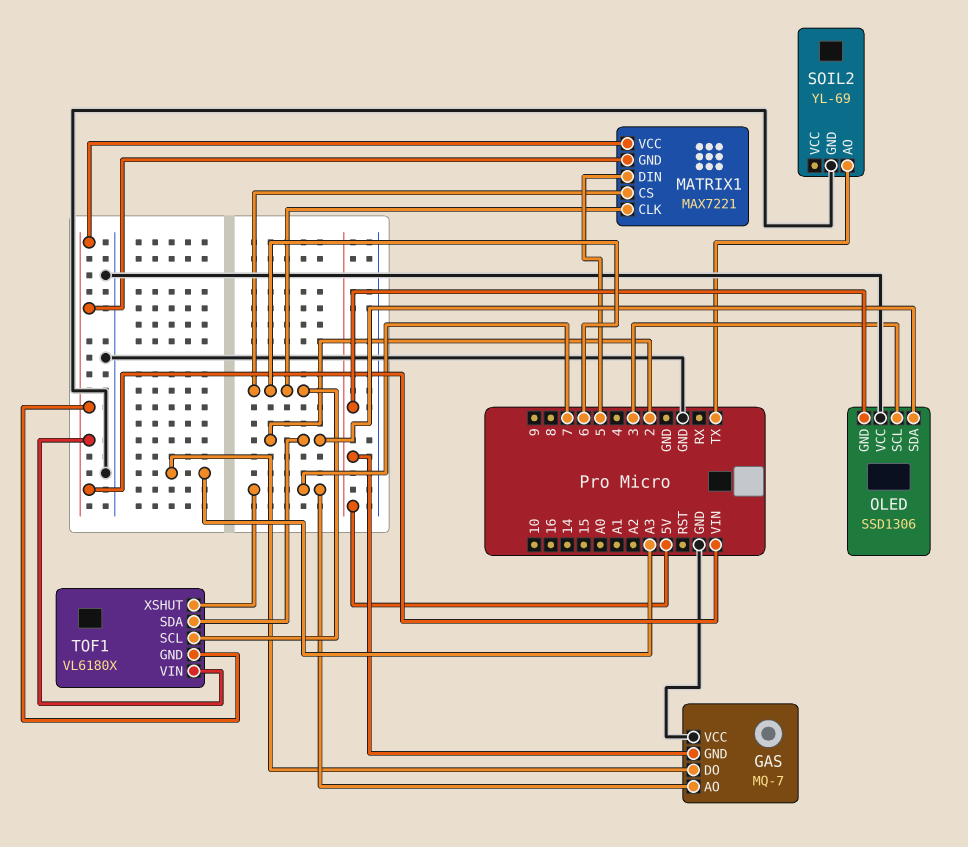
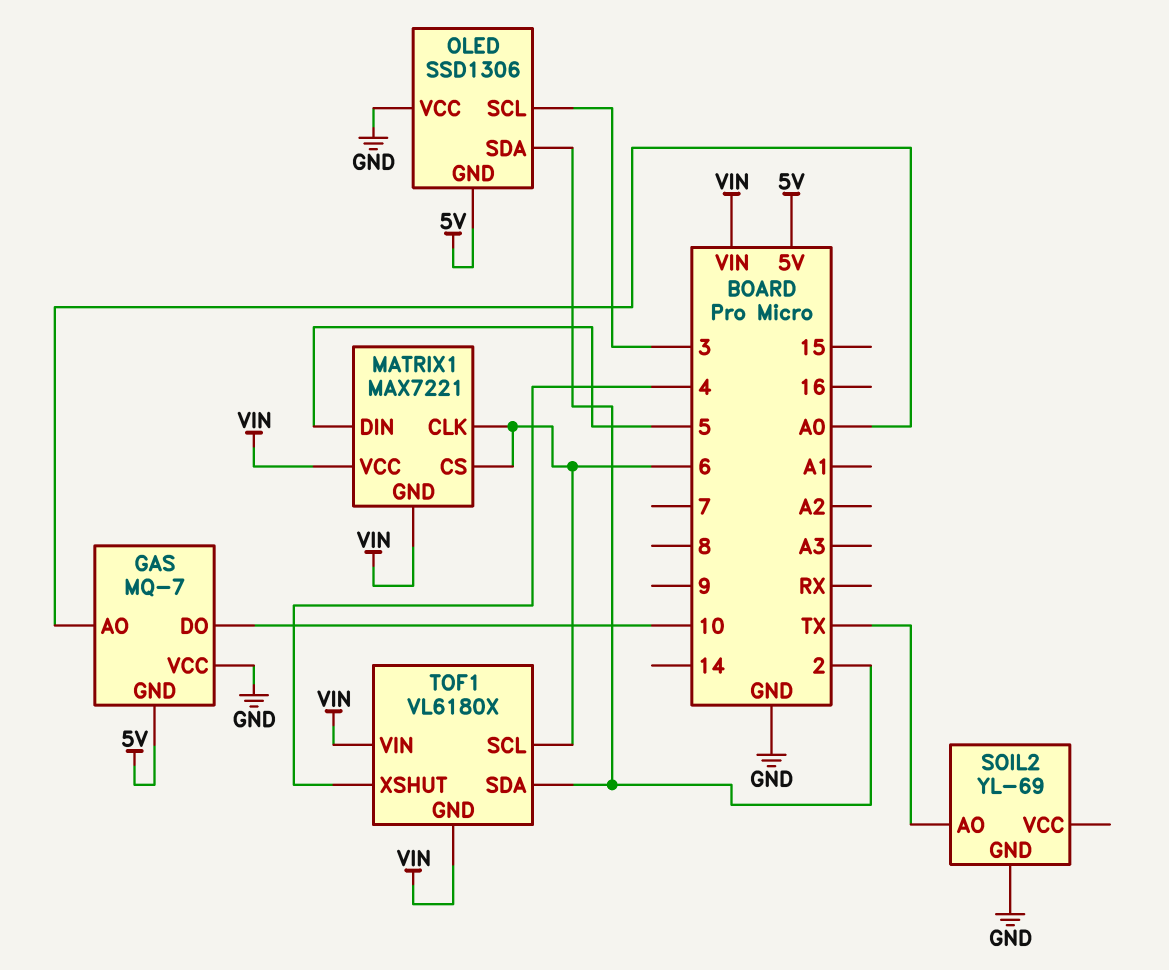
GAS pin AO: 7 -> A0
GAS pin DO: A3 -> 10
TOF1 pin XSHUT: 7 -> 4

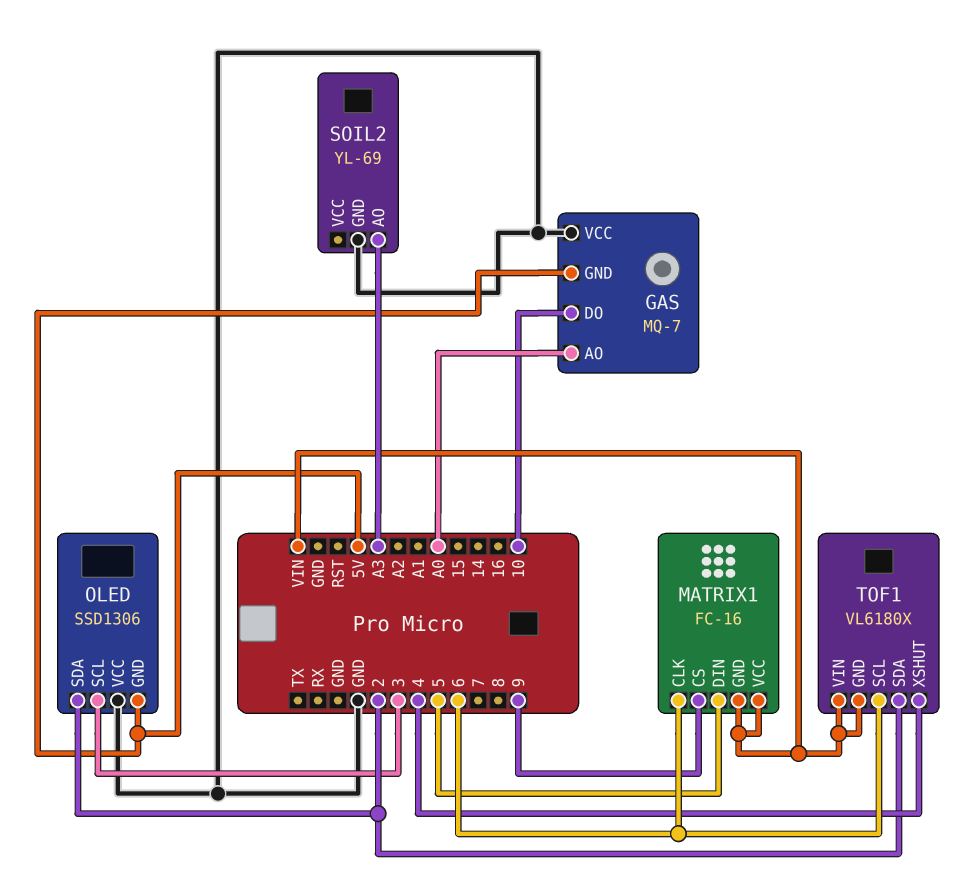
MATRIX1: MAX7221 -> FC-16
MATRIX1 pin CS: 6 -> 9
SOIL2 pin AO: TX -> A3

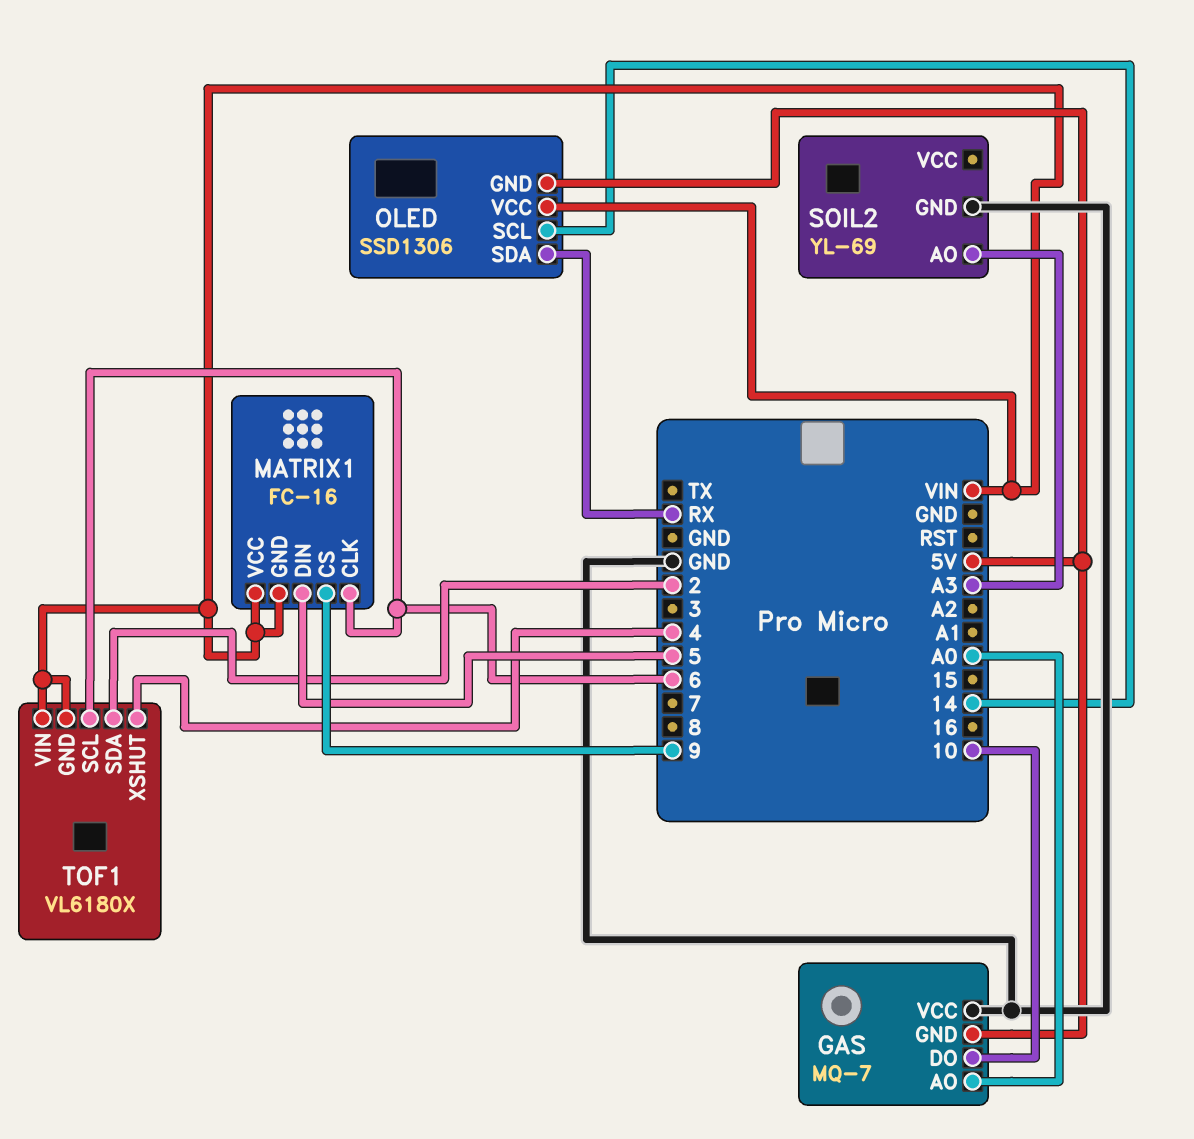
OLED pin SCL: 3 -> 14
OLED pin SDA: 2 -> RX
OLED pin VCC: GND -> VIN

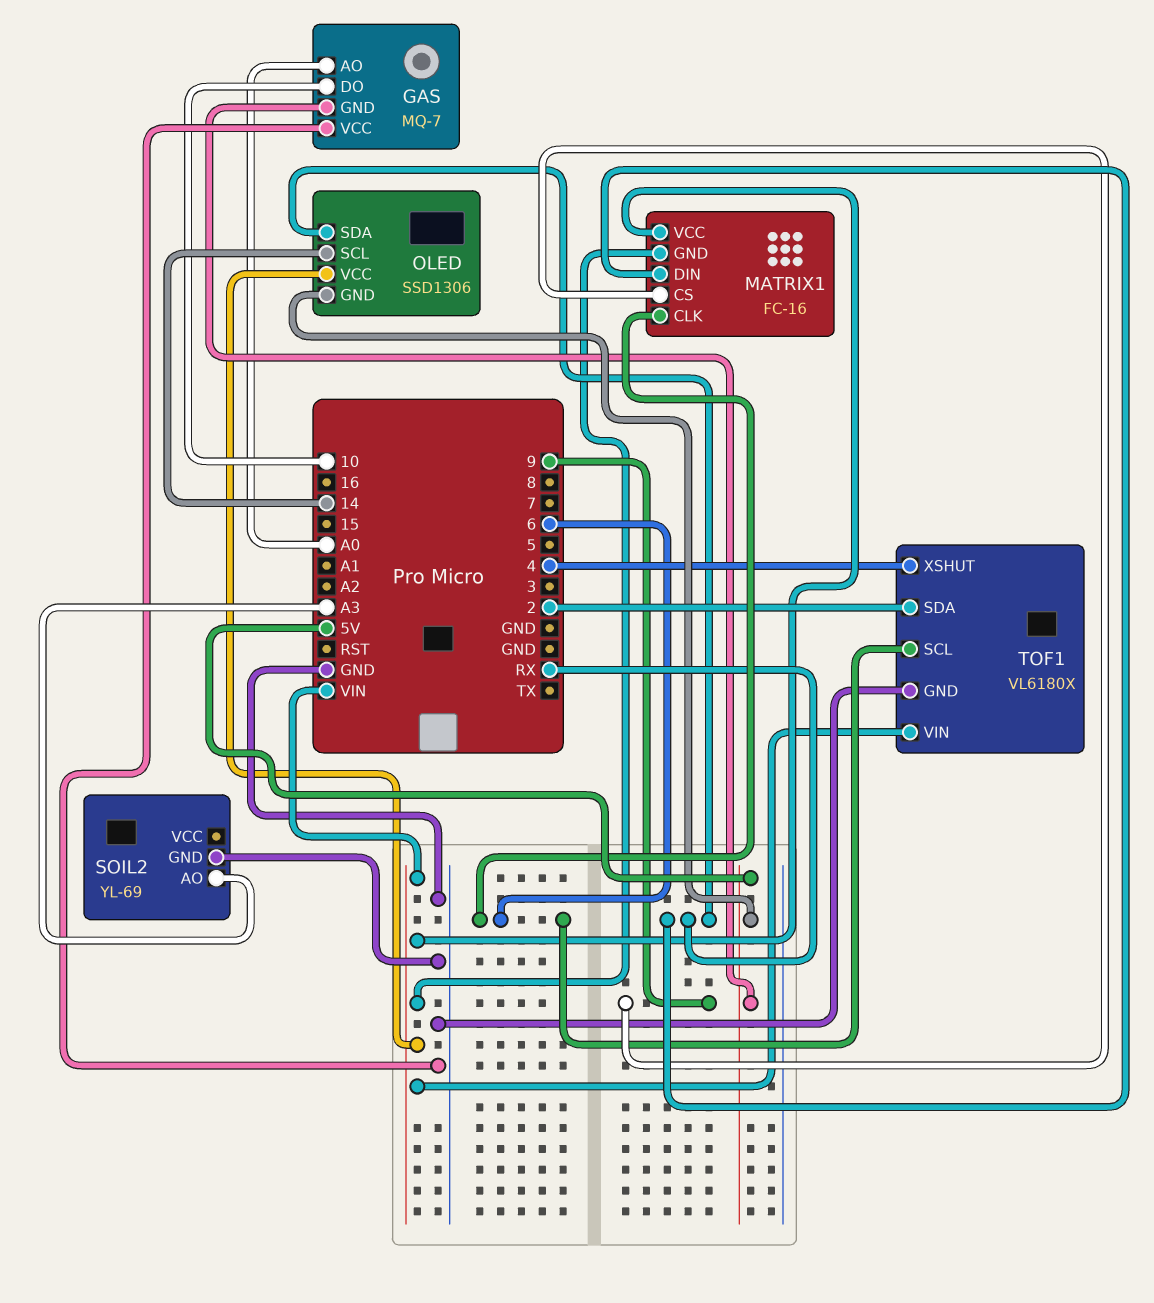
MATRIX1 pin DIN: 5 -> RX
TOF1 pin GND: VIN -> GND

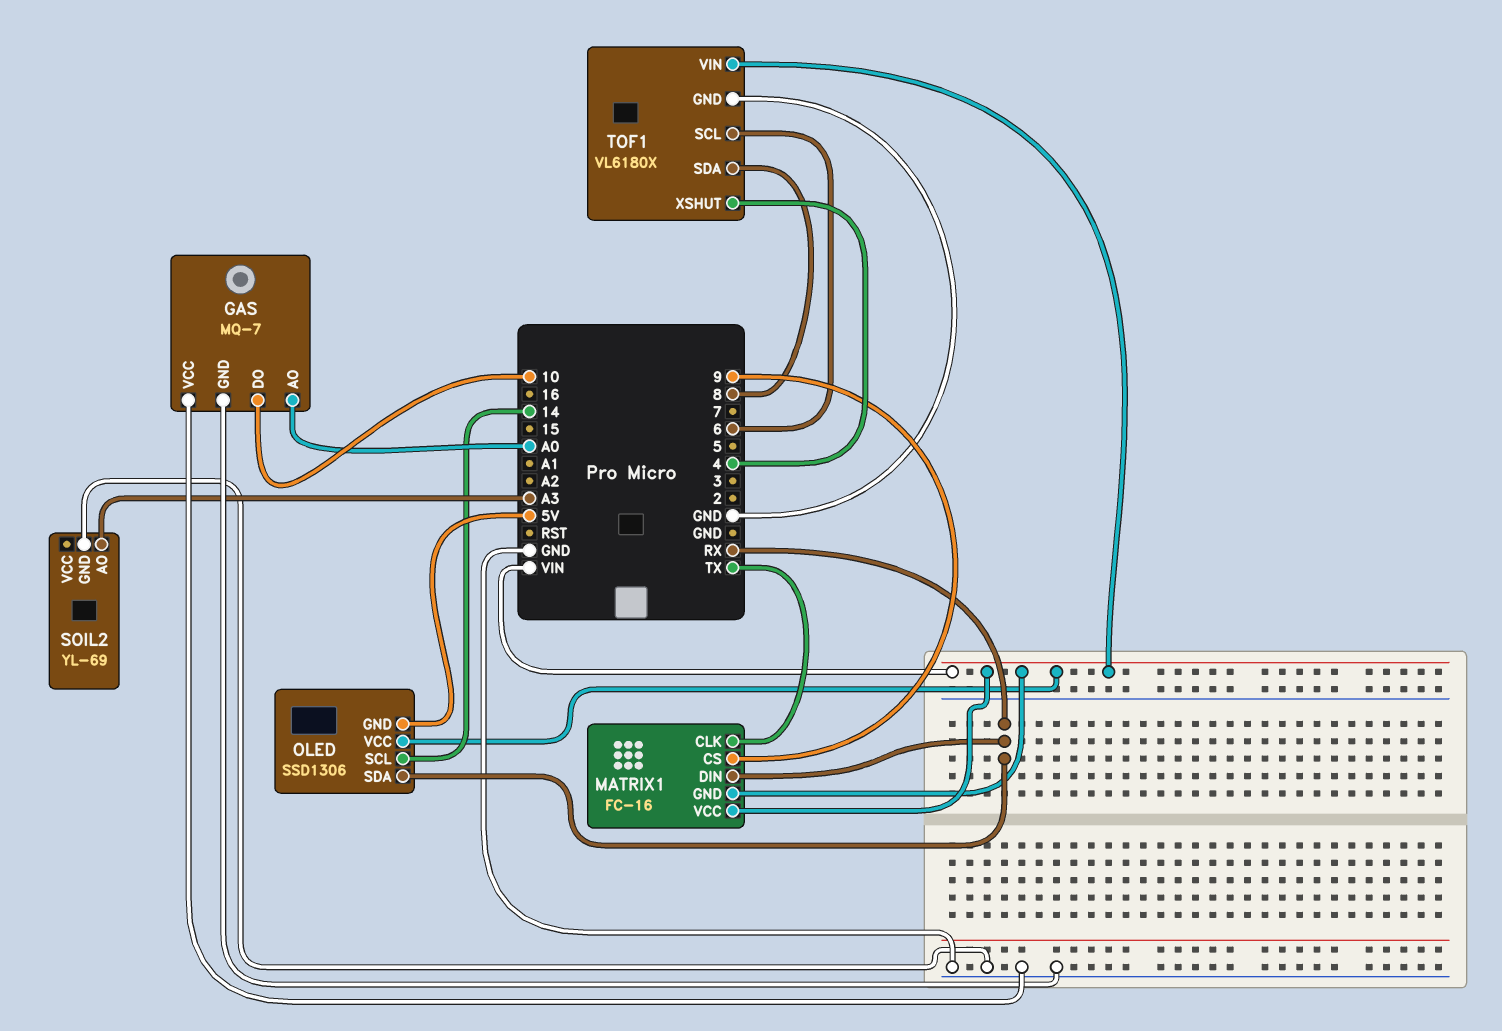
GAS pin GND: 5V -> GND
MATRIX1 pin CLK: 6 -> TX
TOF1 pin SDA: 2 -> 8

